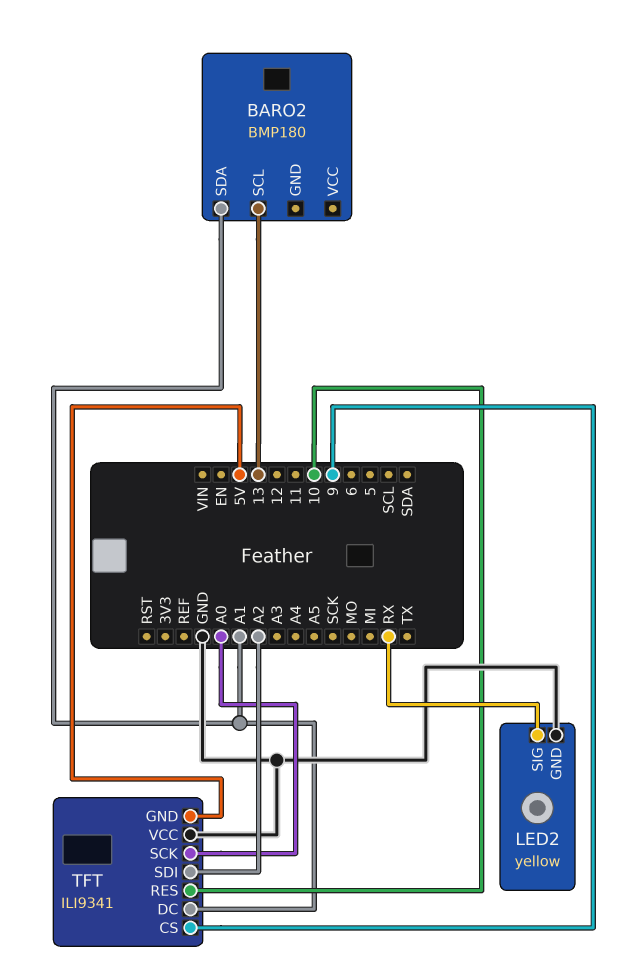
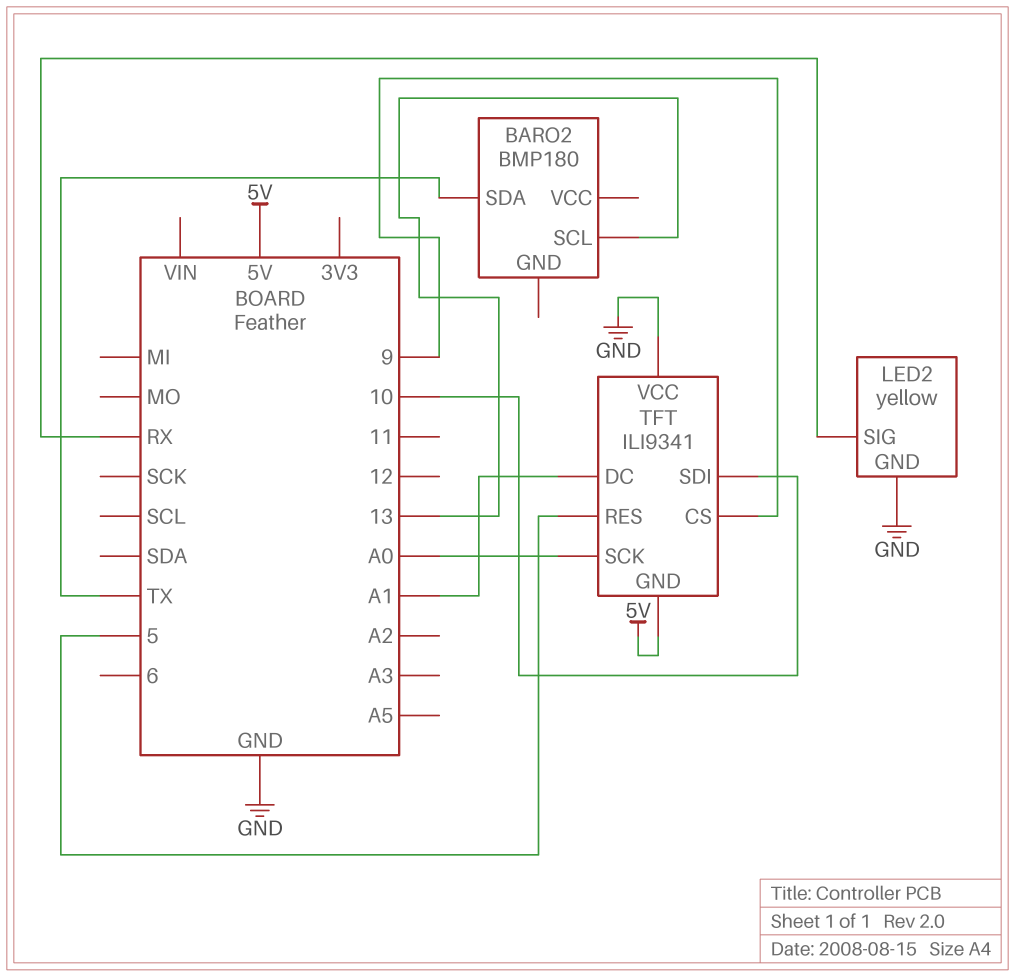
BARO2 pin SDA: A1 -> TX
TFT pin RES: 10 -> 5
TFT pin SDI: A2 -> 10

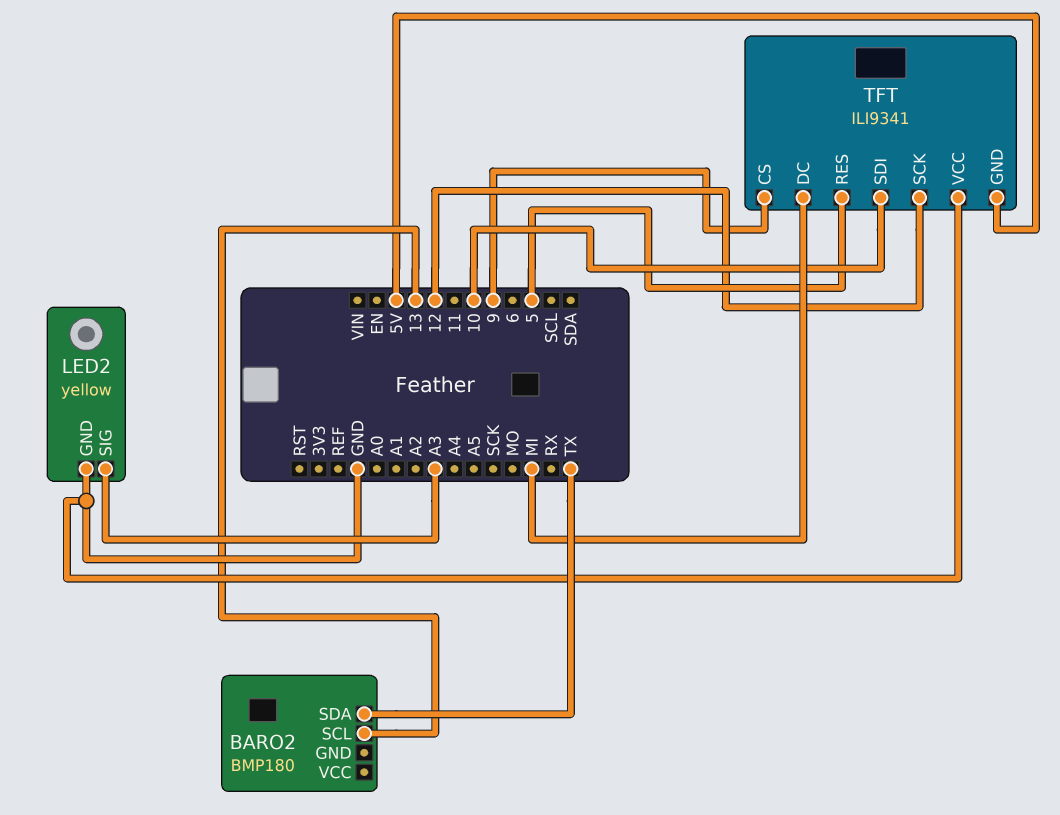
LED2 pin SIG: RX -> A3
TFT pin DC: A1 -> MI
TFT pin SCK: A0 -> 12

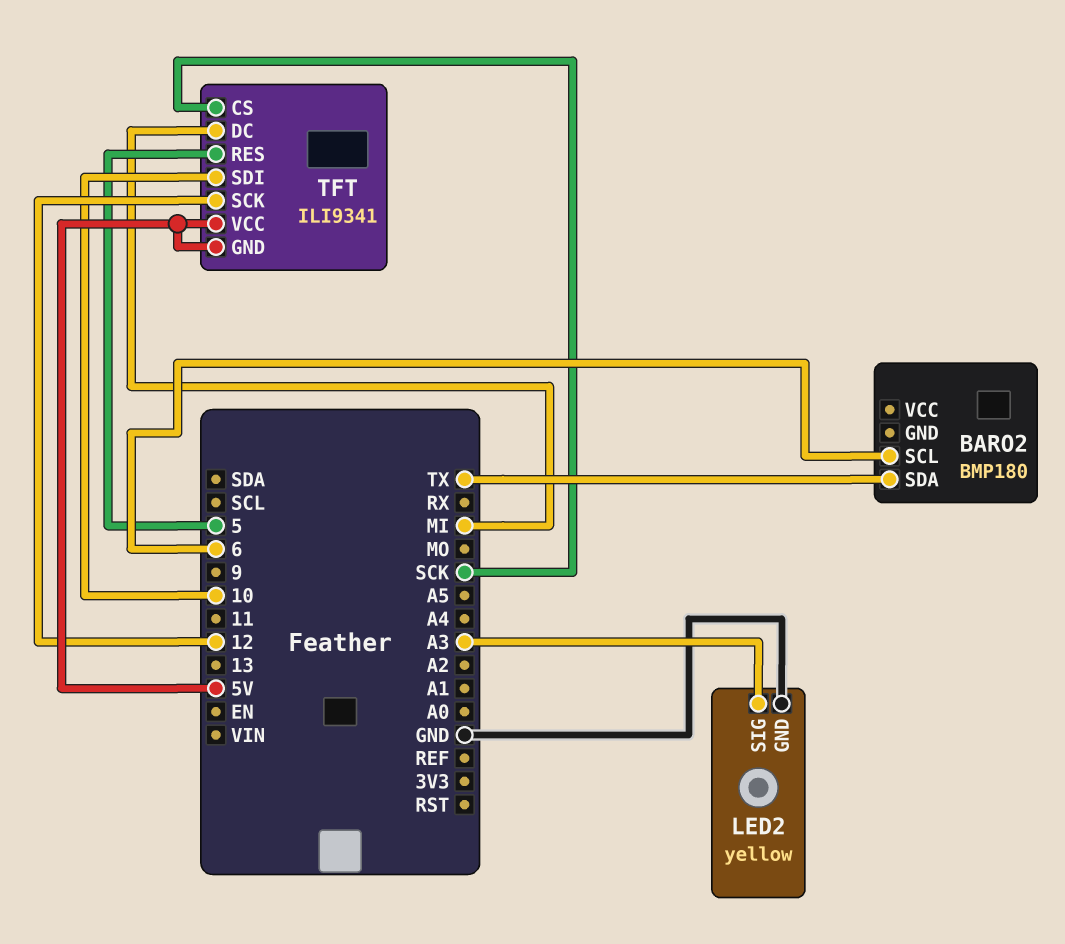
BARO2 pin SCL: 13 -> 6
TFT pin CS: 9 -> SCK
TFT pin VCC: GND -> 5V

